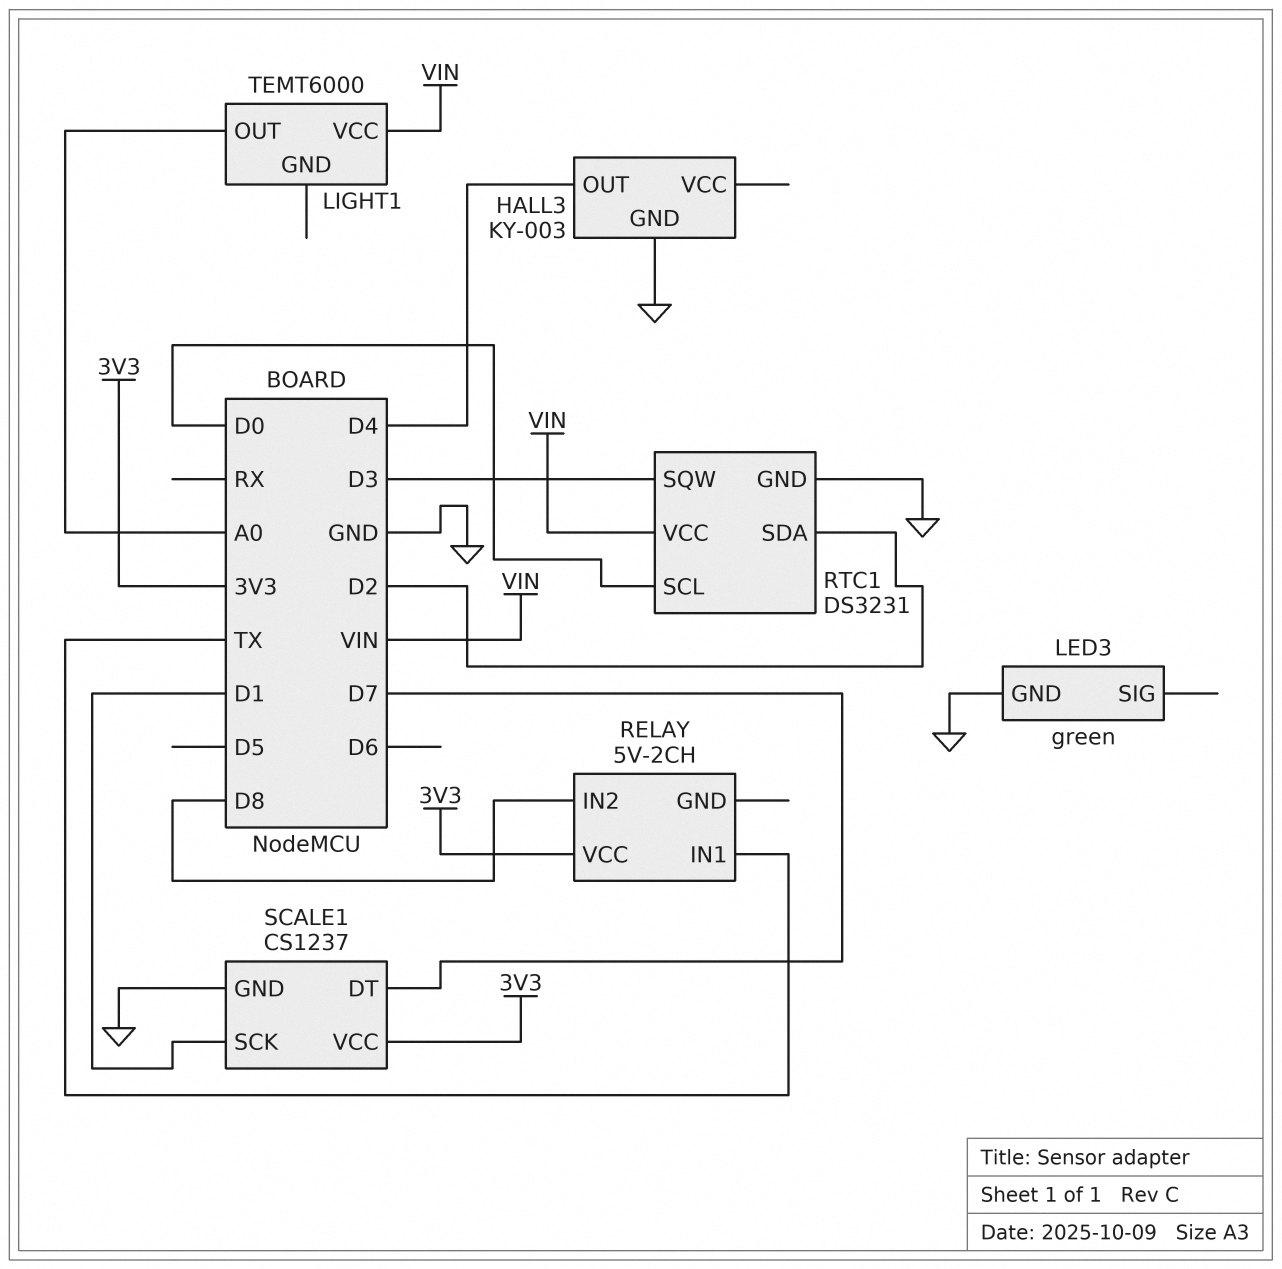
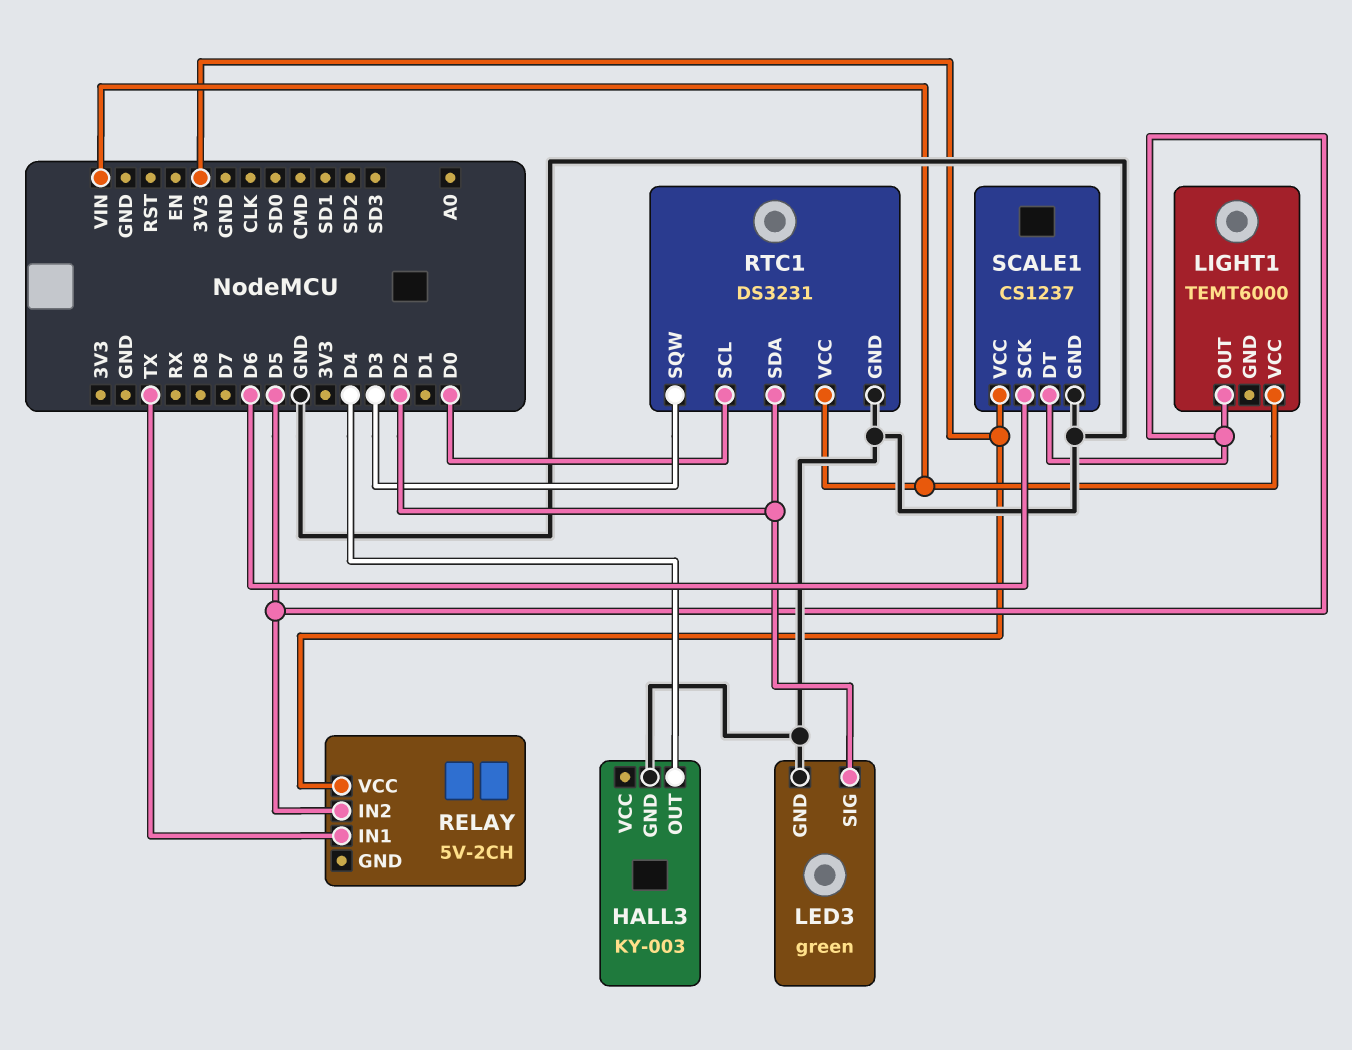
LED3 pin SIG: none -> D2
LIGHT1 pin OUT: A0 -> D5
RELAY pin IN2: D8 -> D5
SCALE1 pin DT: D7 -> D5
SCALE1 pin SCK: D1 -> D6

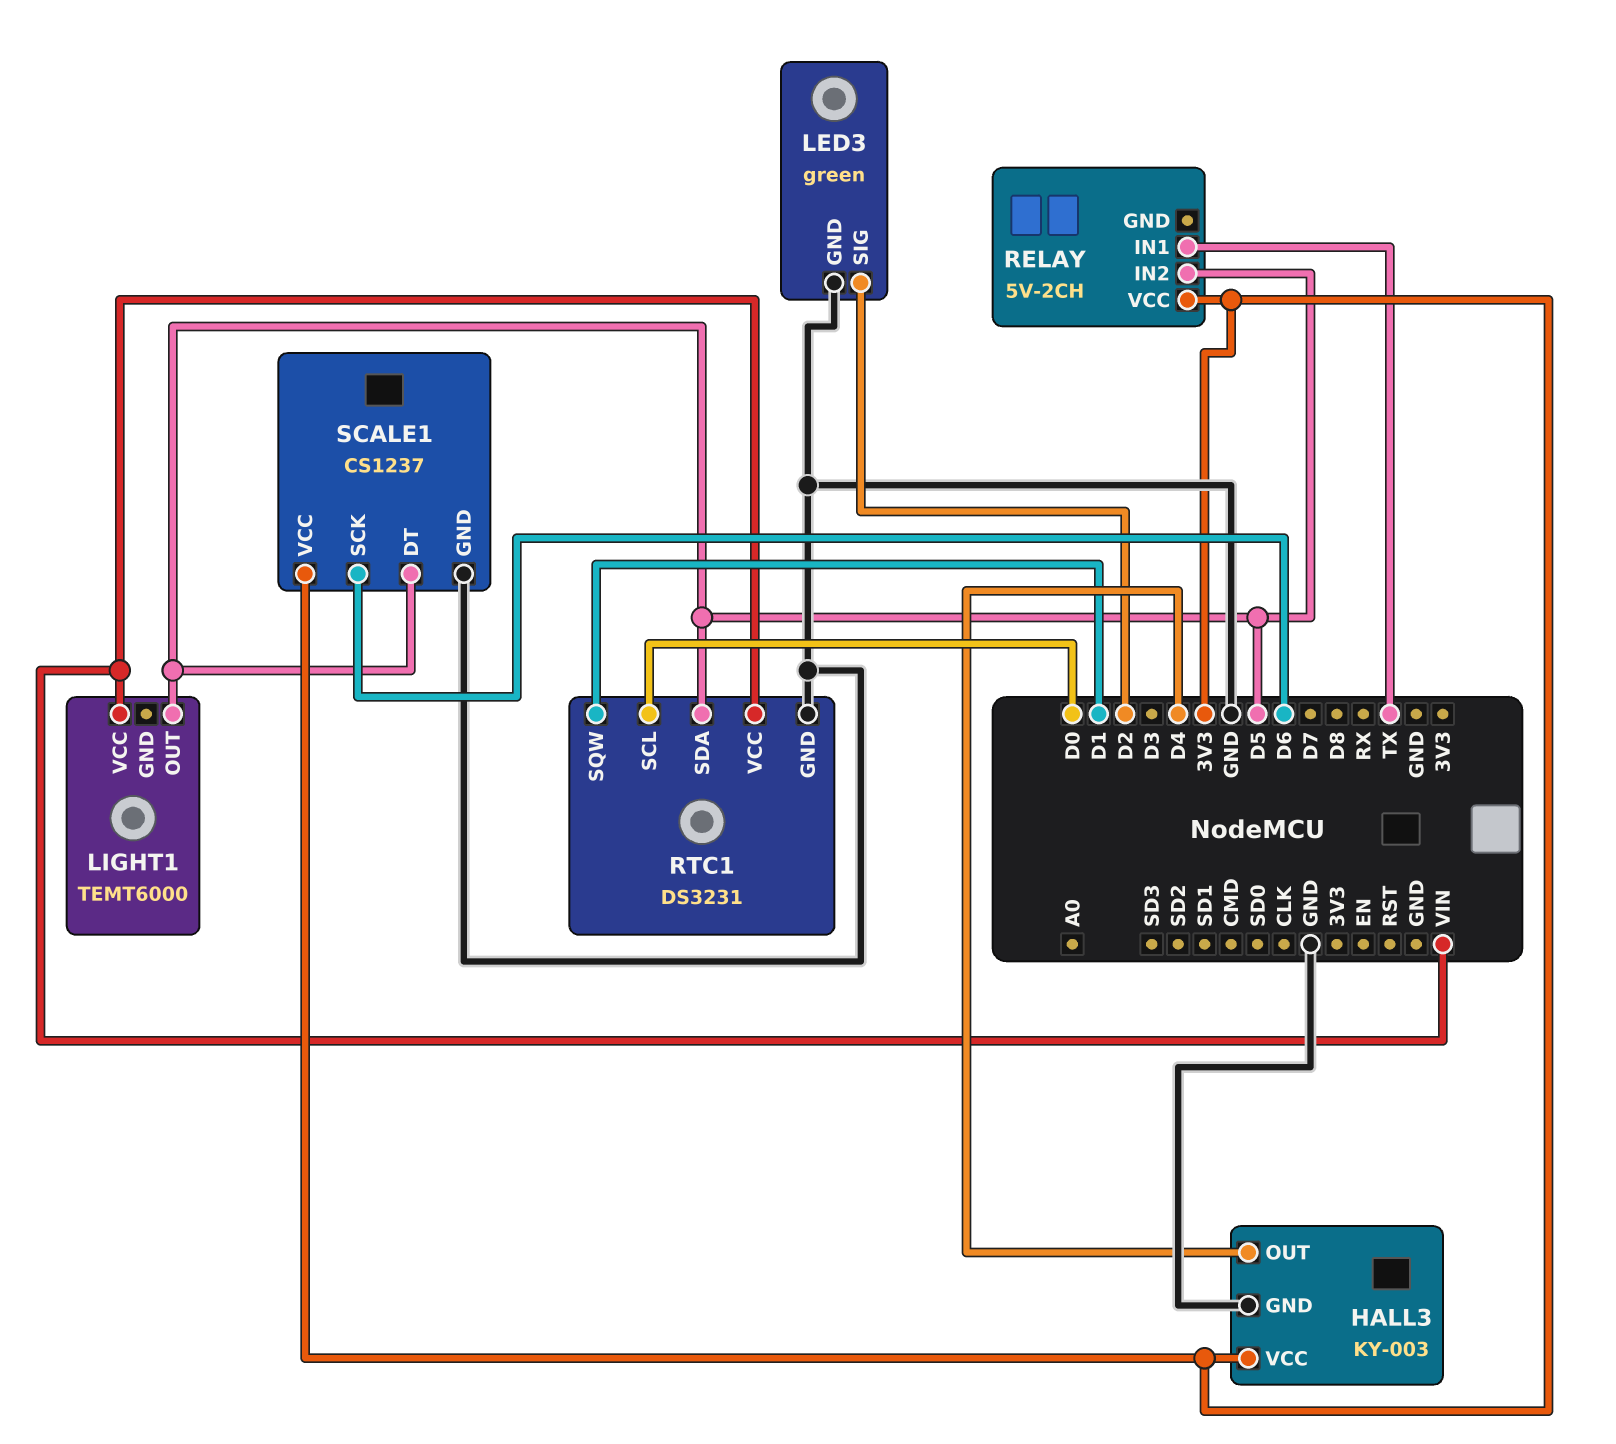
HALL3 pin VCC: none -> 3V3
RTC1 pin SDA: D2 -> D5
RTC1 pin SQW: D3 -> D1

